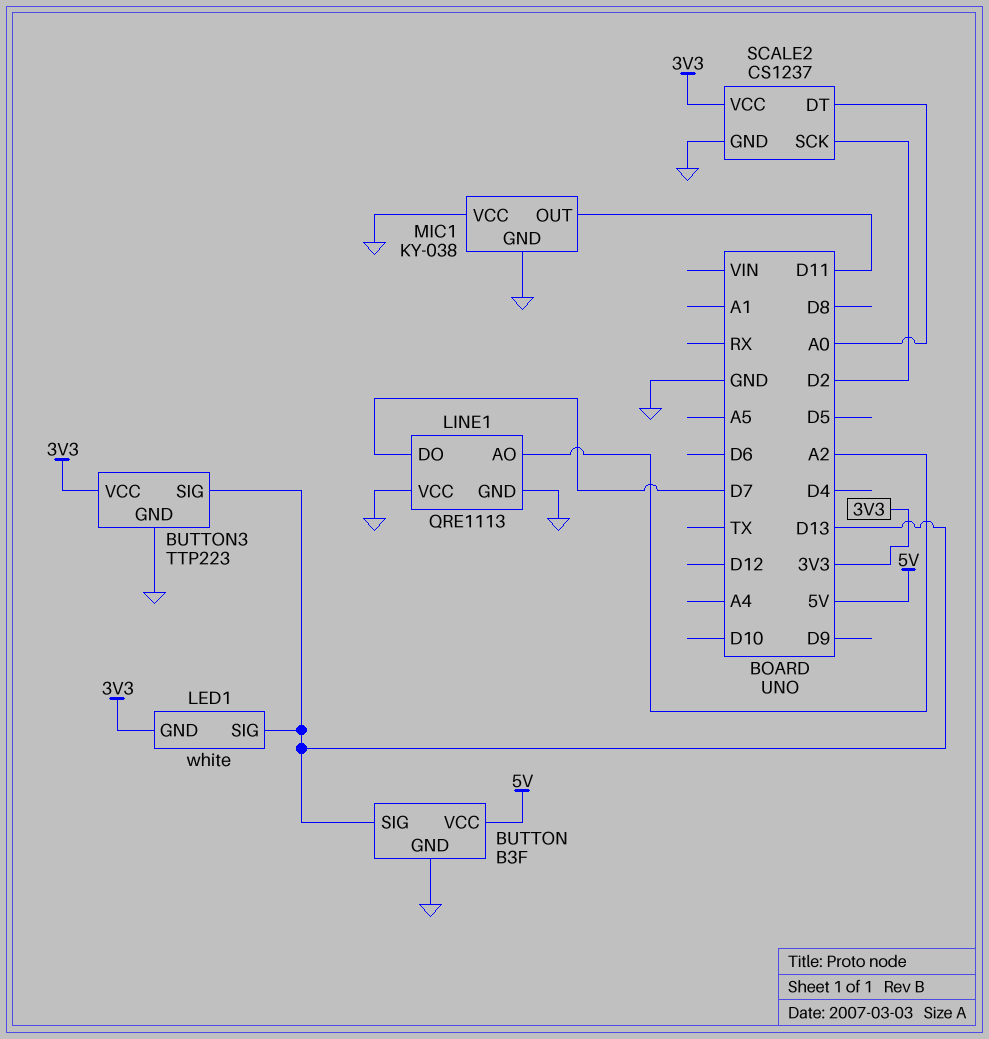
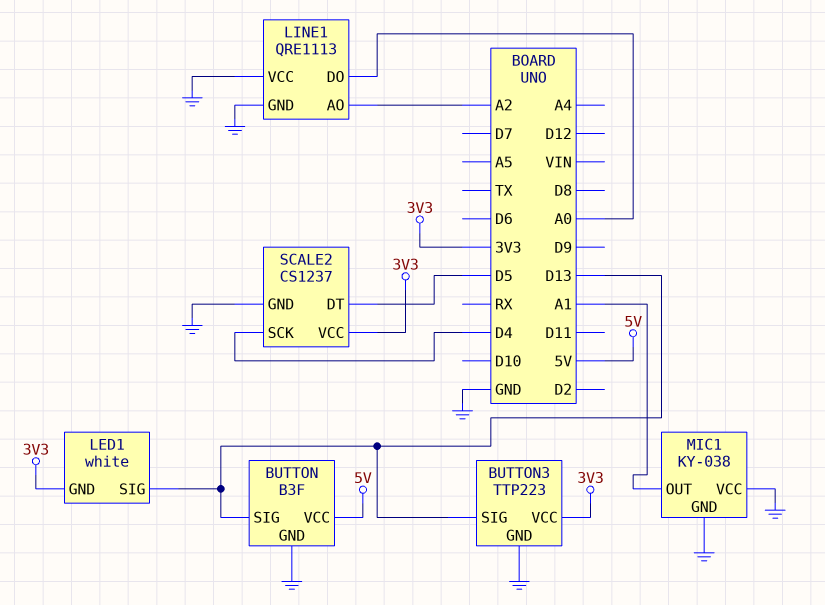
LINE1 pin DO: D7 -> A0
MIC1 pin OUT: D11 -> A1
SCALE2 pin DT: A0 -> D5
SCALE2 pin SCK: D2 -> D4

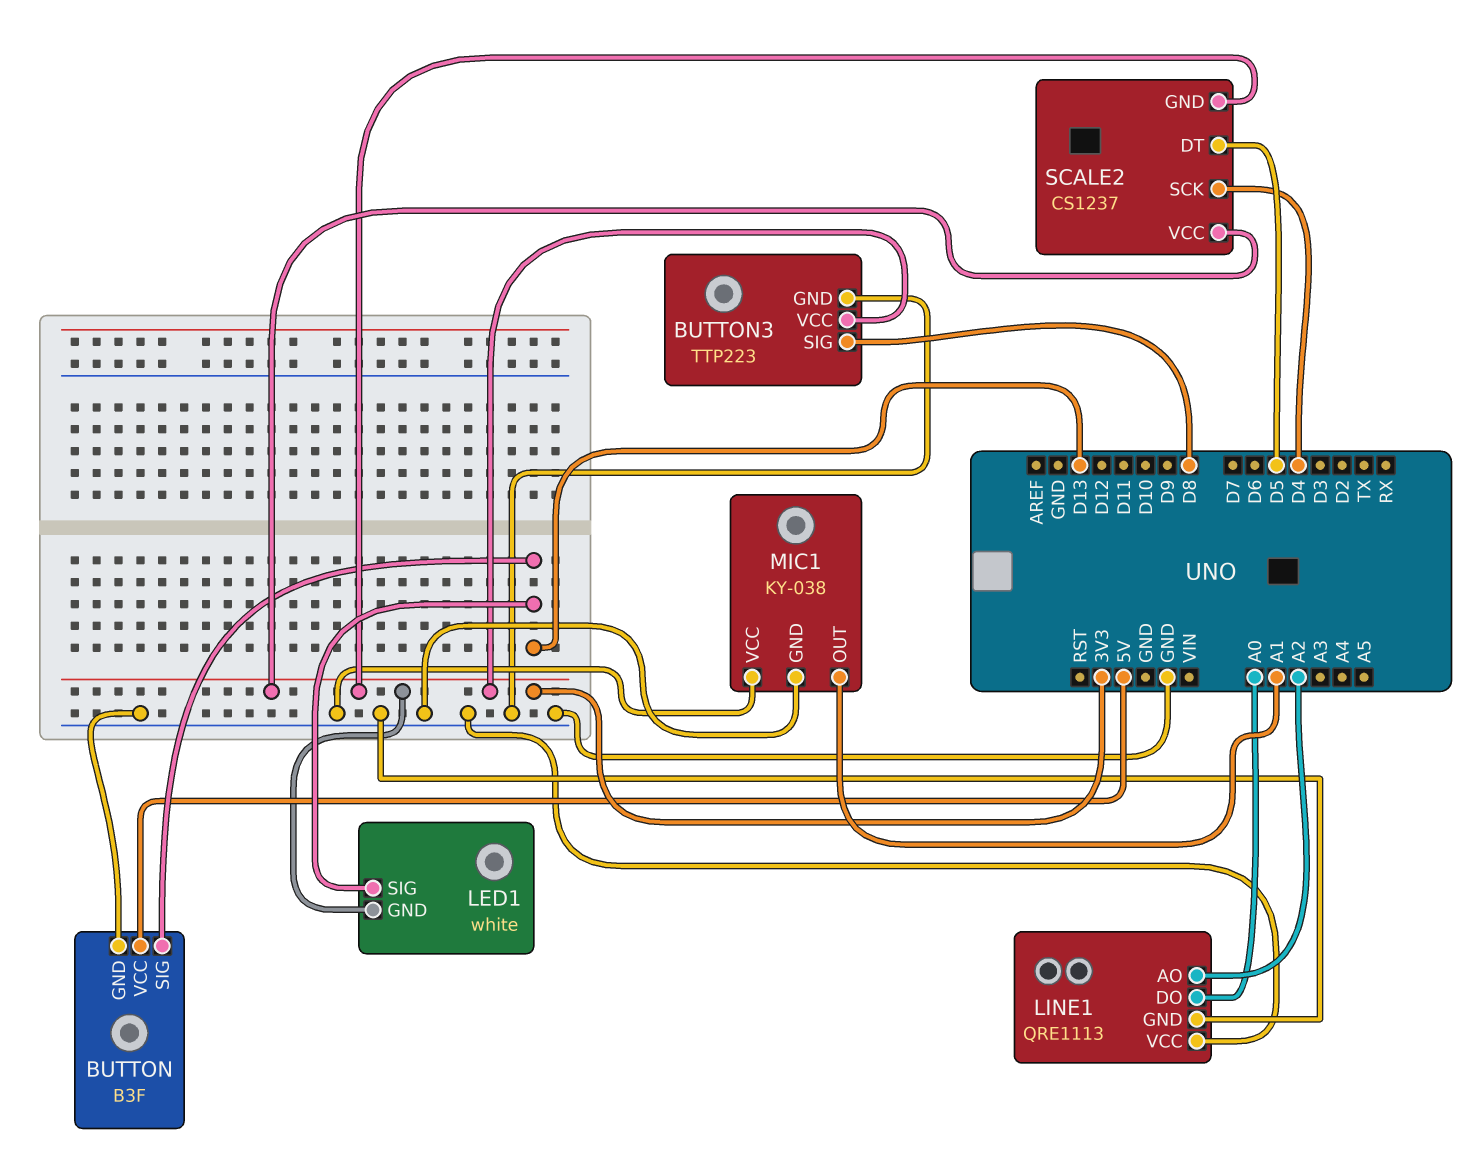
BUTTON3 pin SIG: D13 -> D8
SCALE2 pin GND: GND -> 3V3

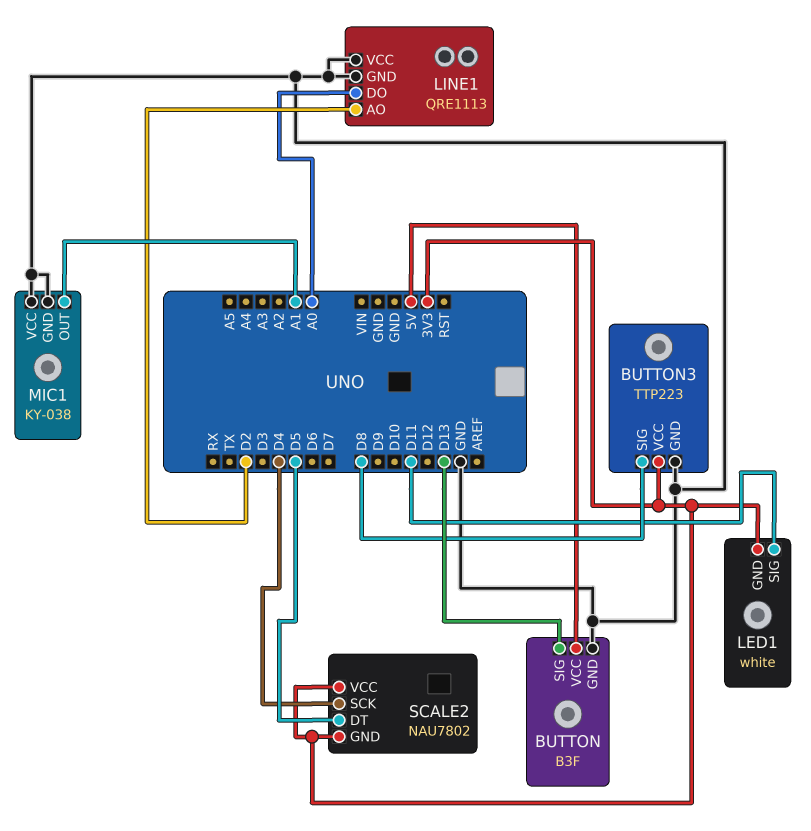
LED1 pin SIG: D13 -> D11
LINE1 pin AO: A2 -> D2
SCALE2: CS1237 -> NAU7802

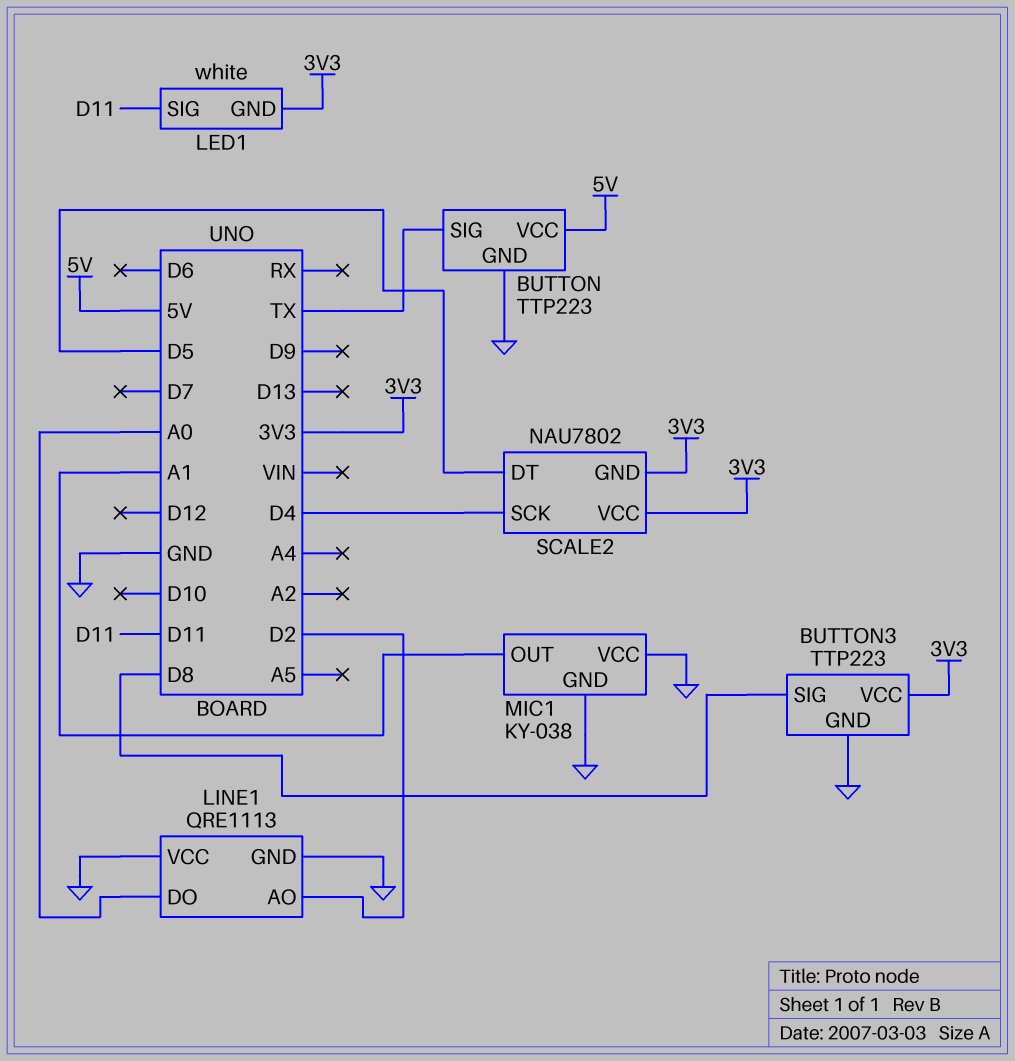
BUTTON: B3F -> TTP223
BUTTON pin SIG: D13 -> TX

